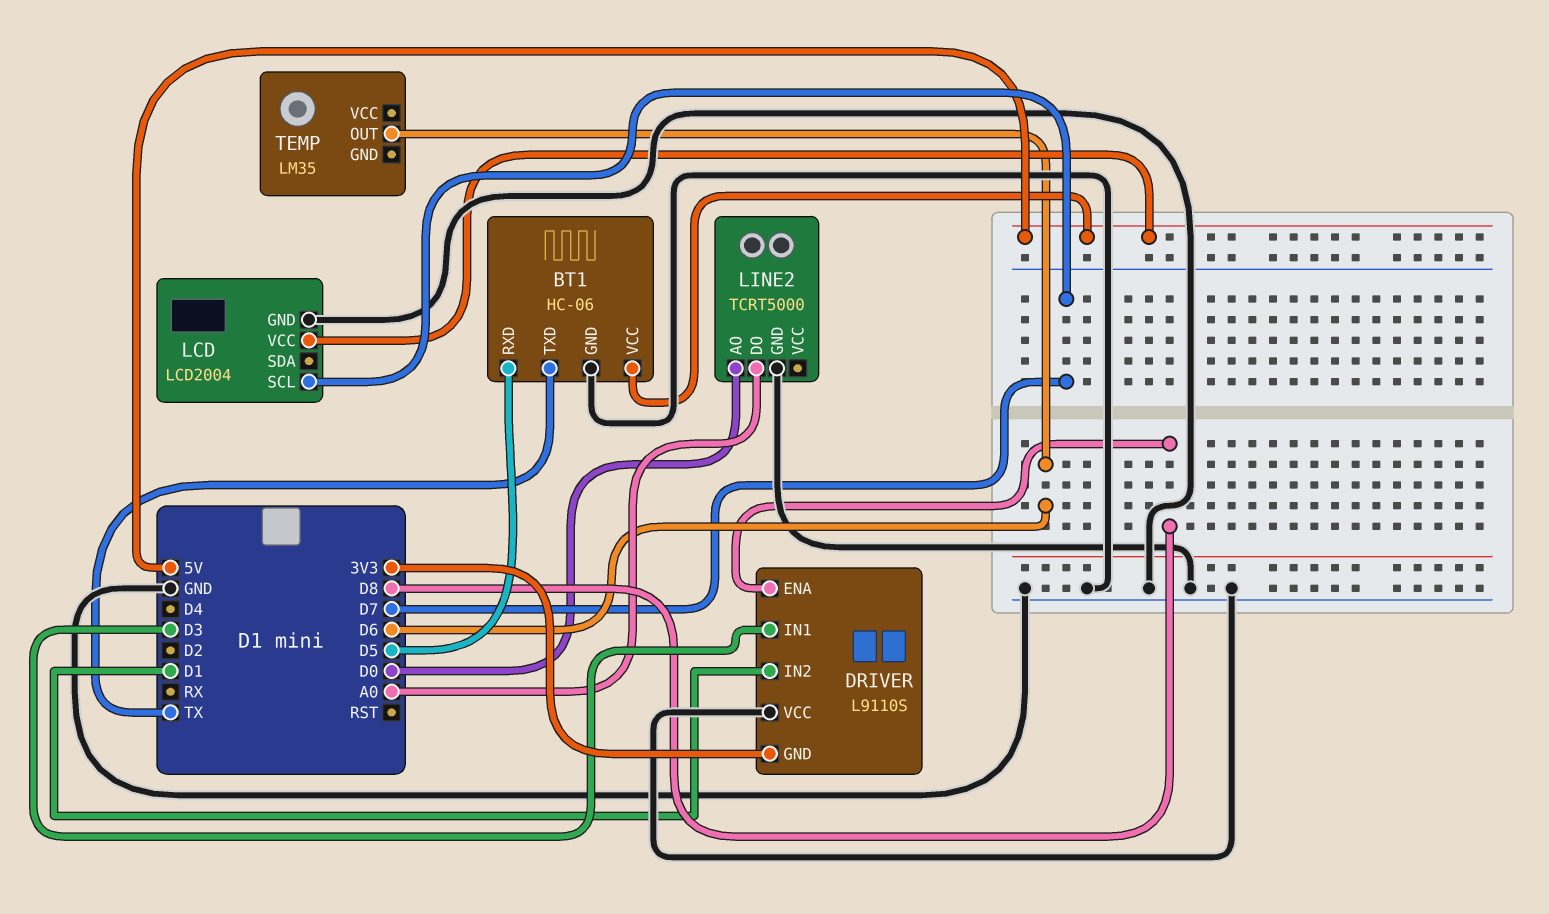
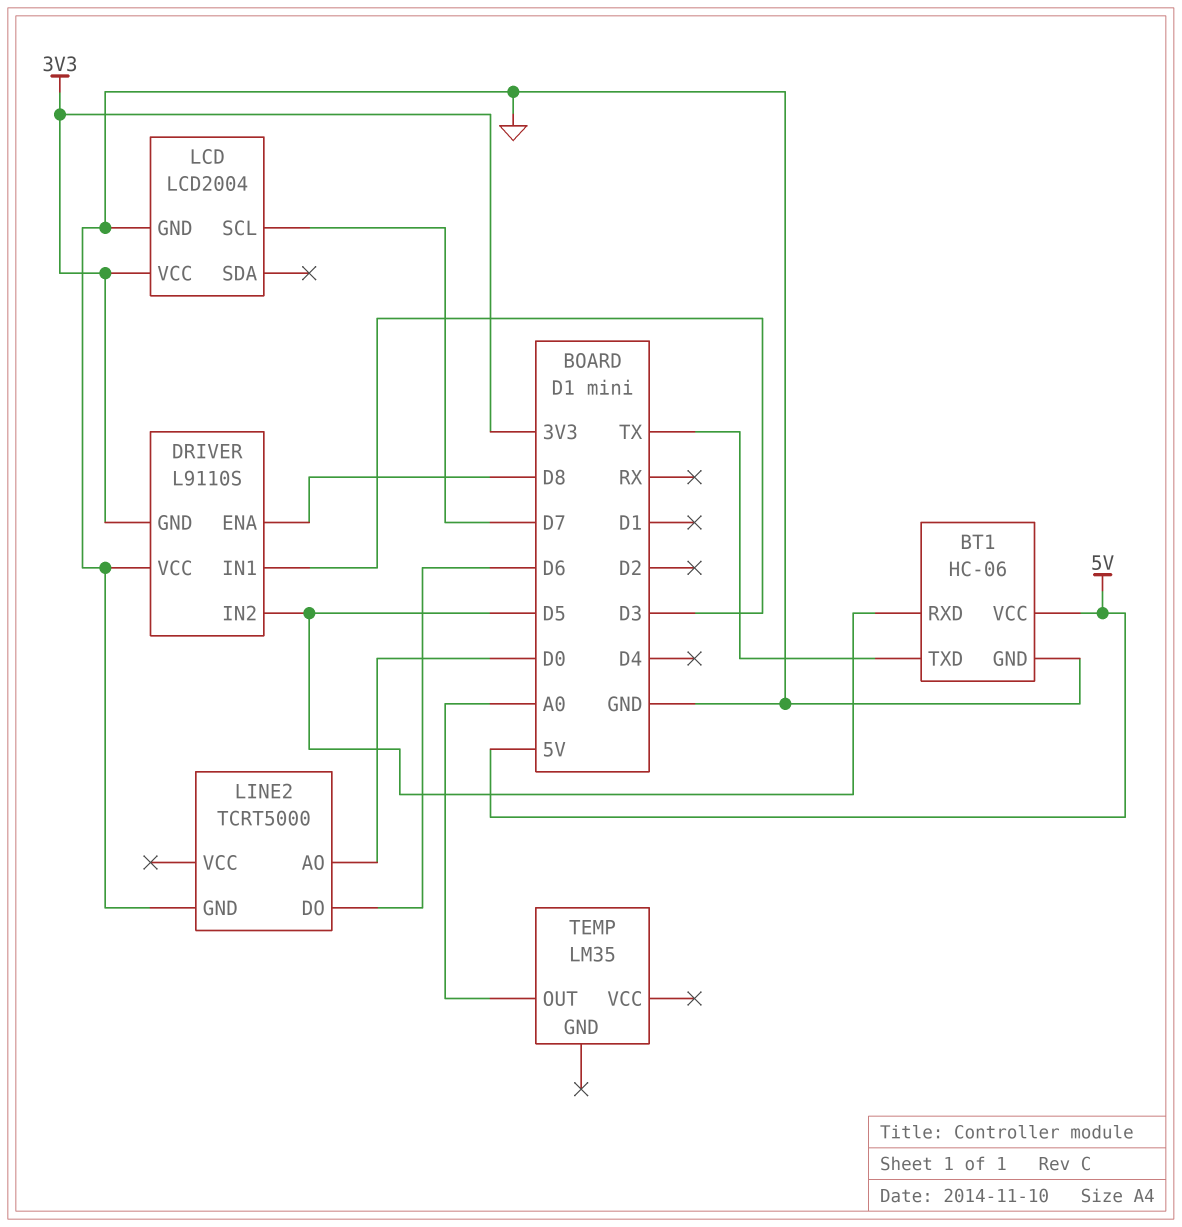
DRIVER pin IN2: D1 -> D5
LCD pin VCC: 5V -> 3V3
LINE2 pin DO: A0 -> D6
TEMP pin OUT: D6 -> A0

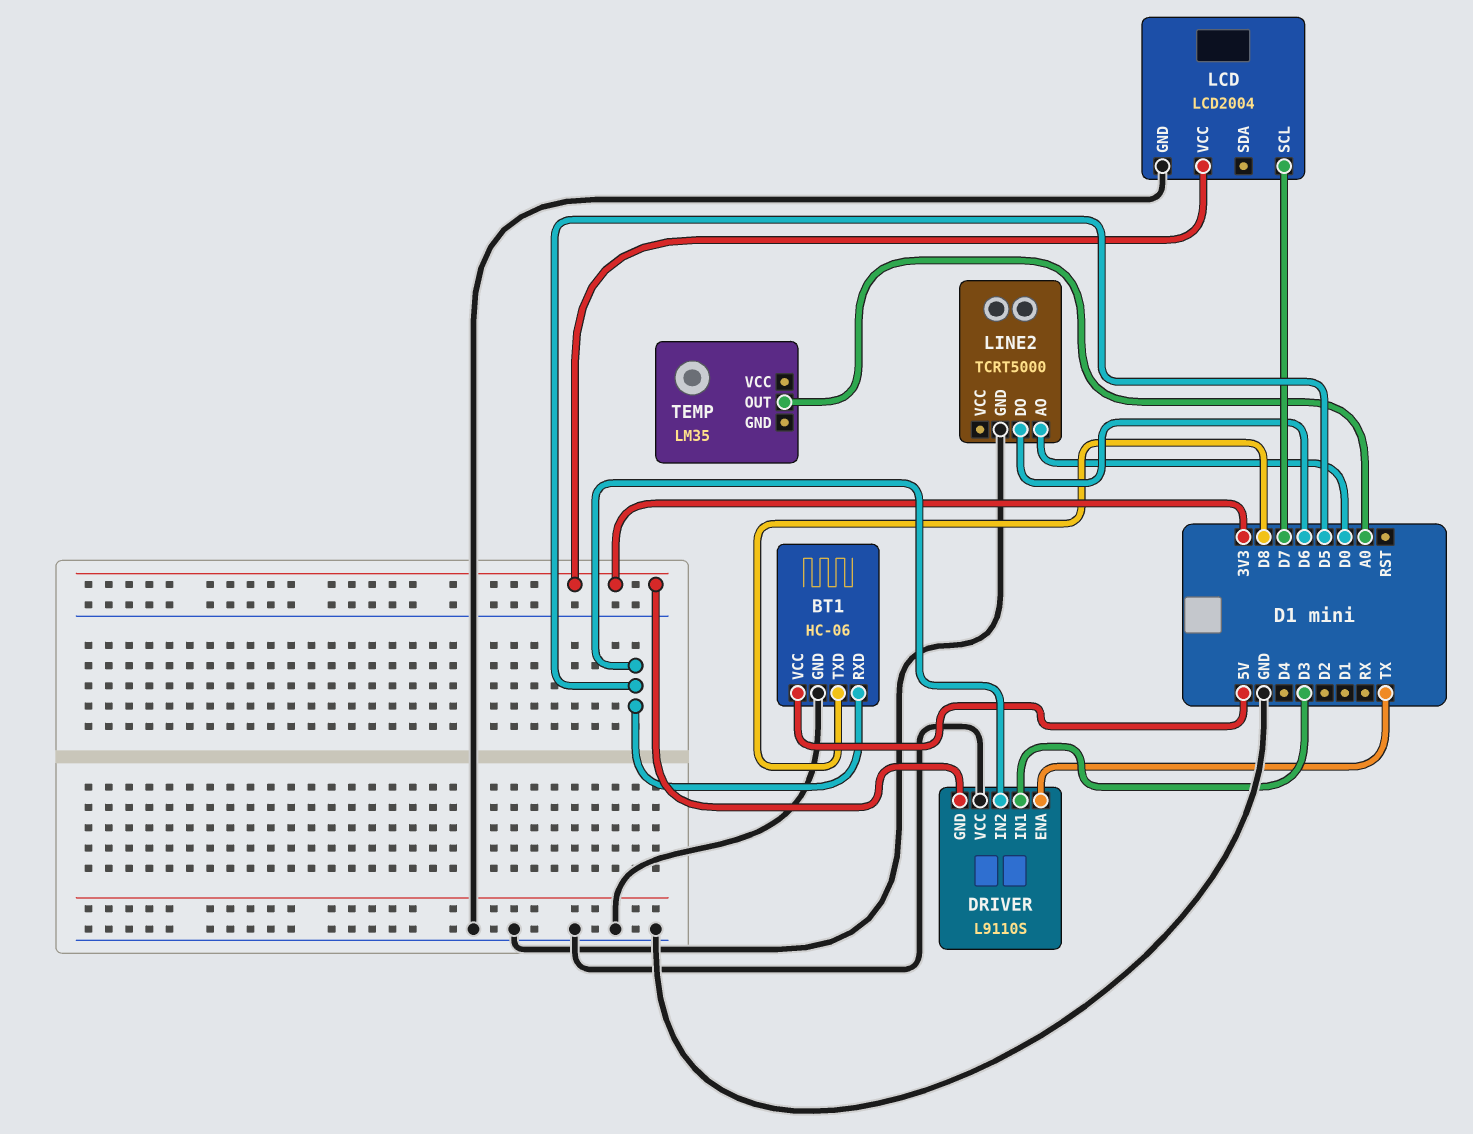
BT1 pin TXD: TX -> D8
DRIVER pin ENA: D8 -> TX

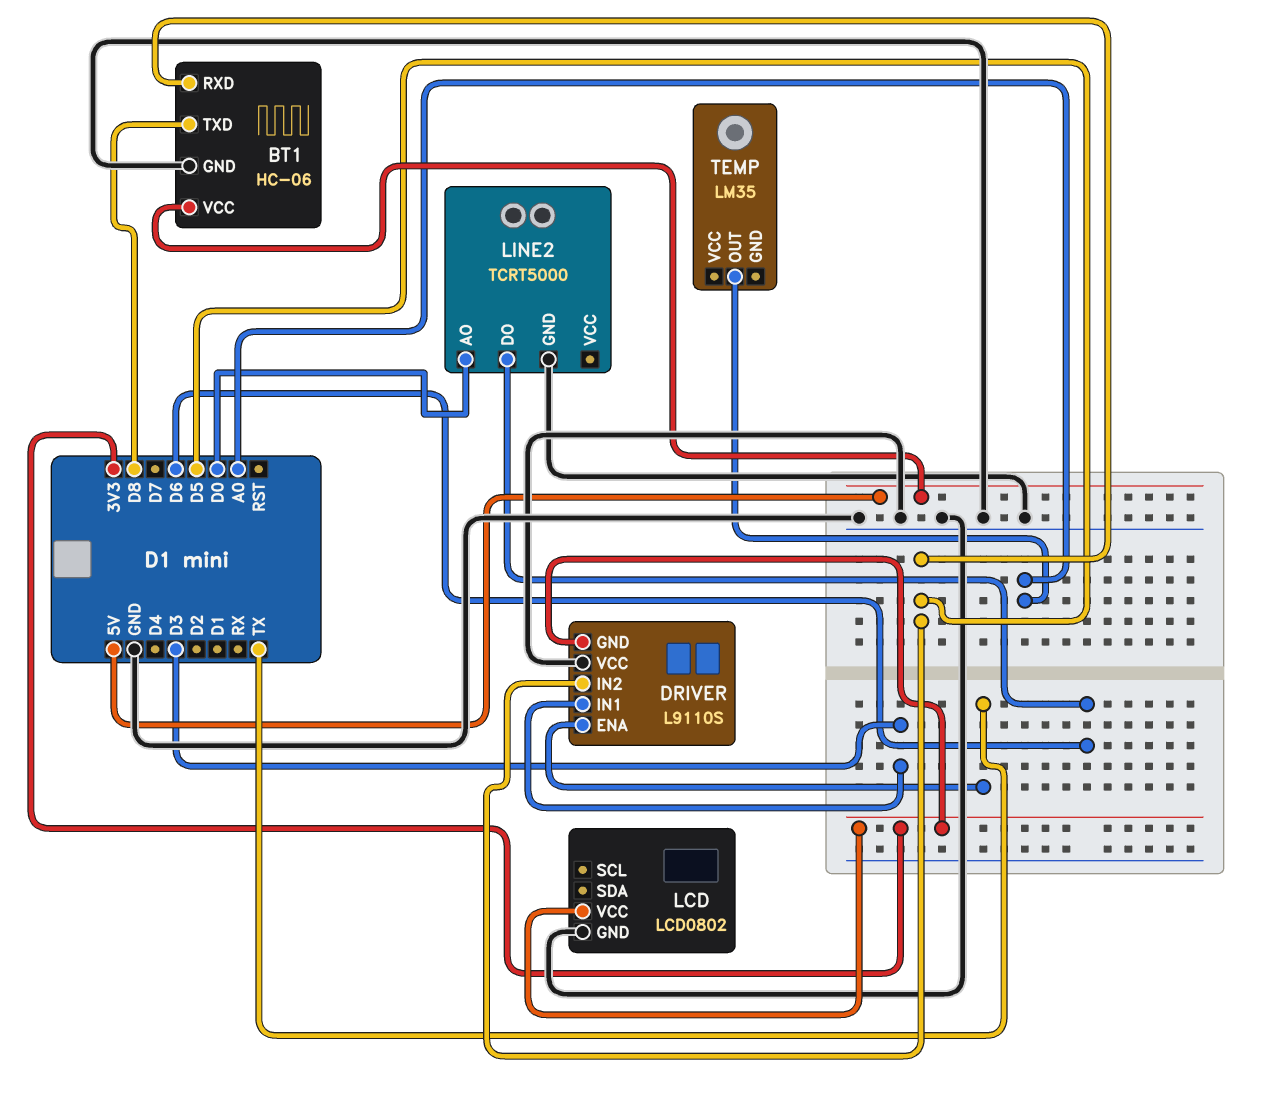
LCD: LCD2004 -> LCD0802
LCD pin SCL: D7 -> none

